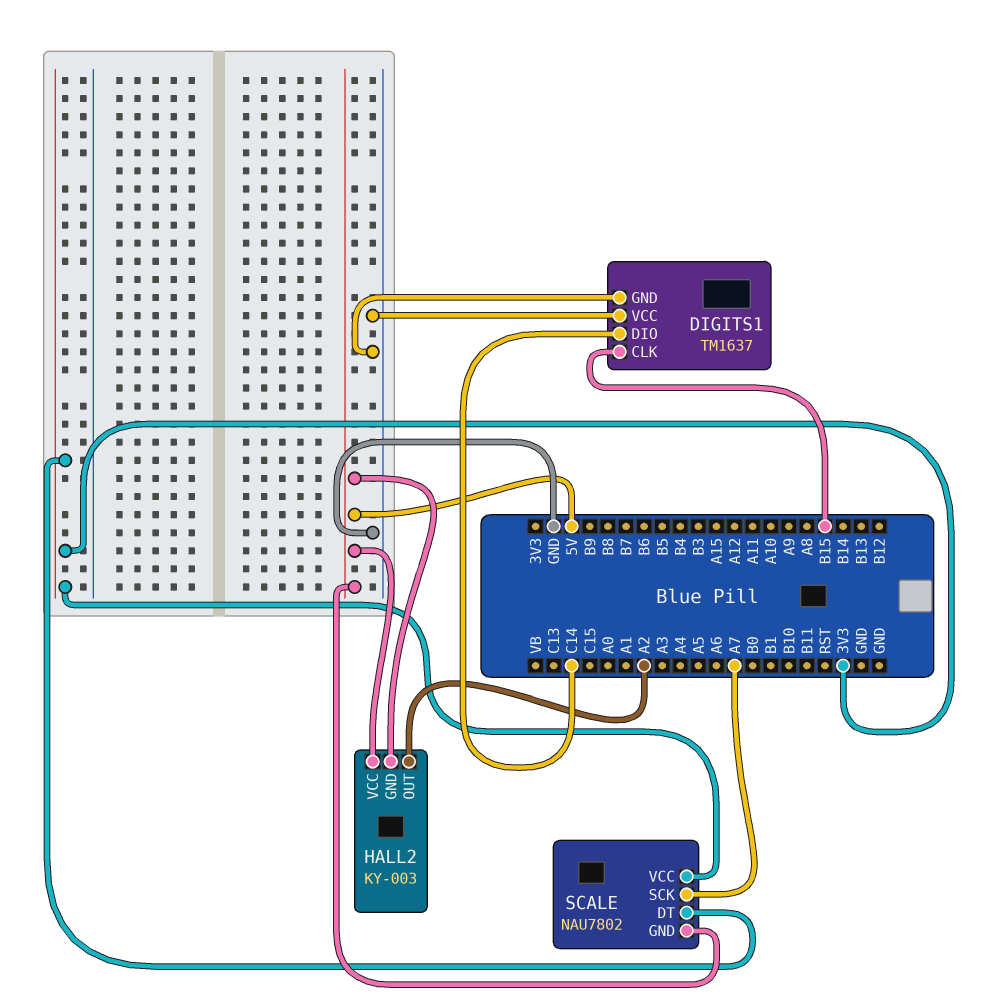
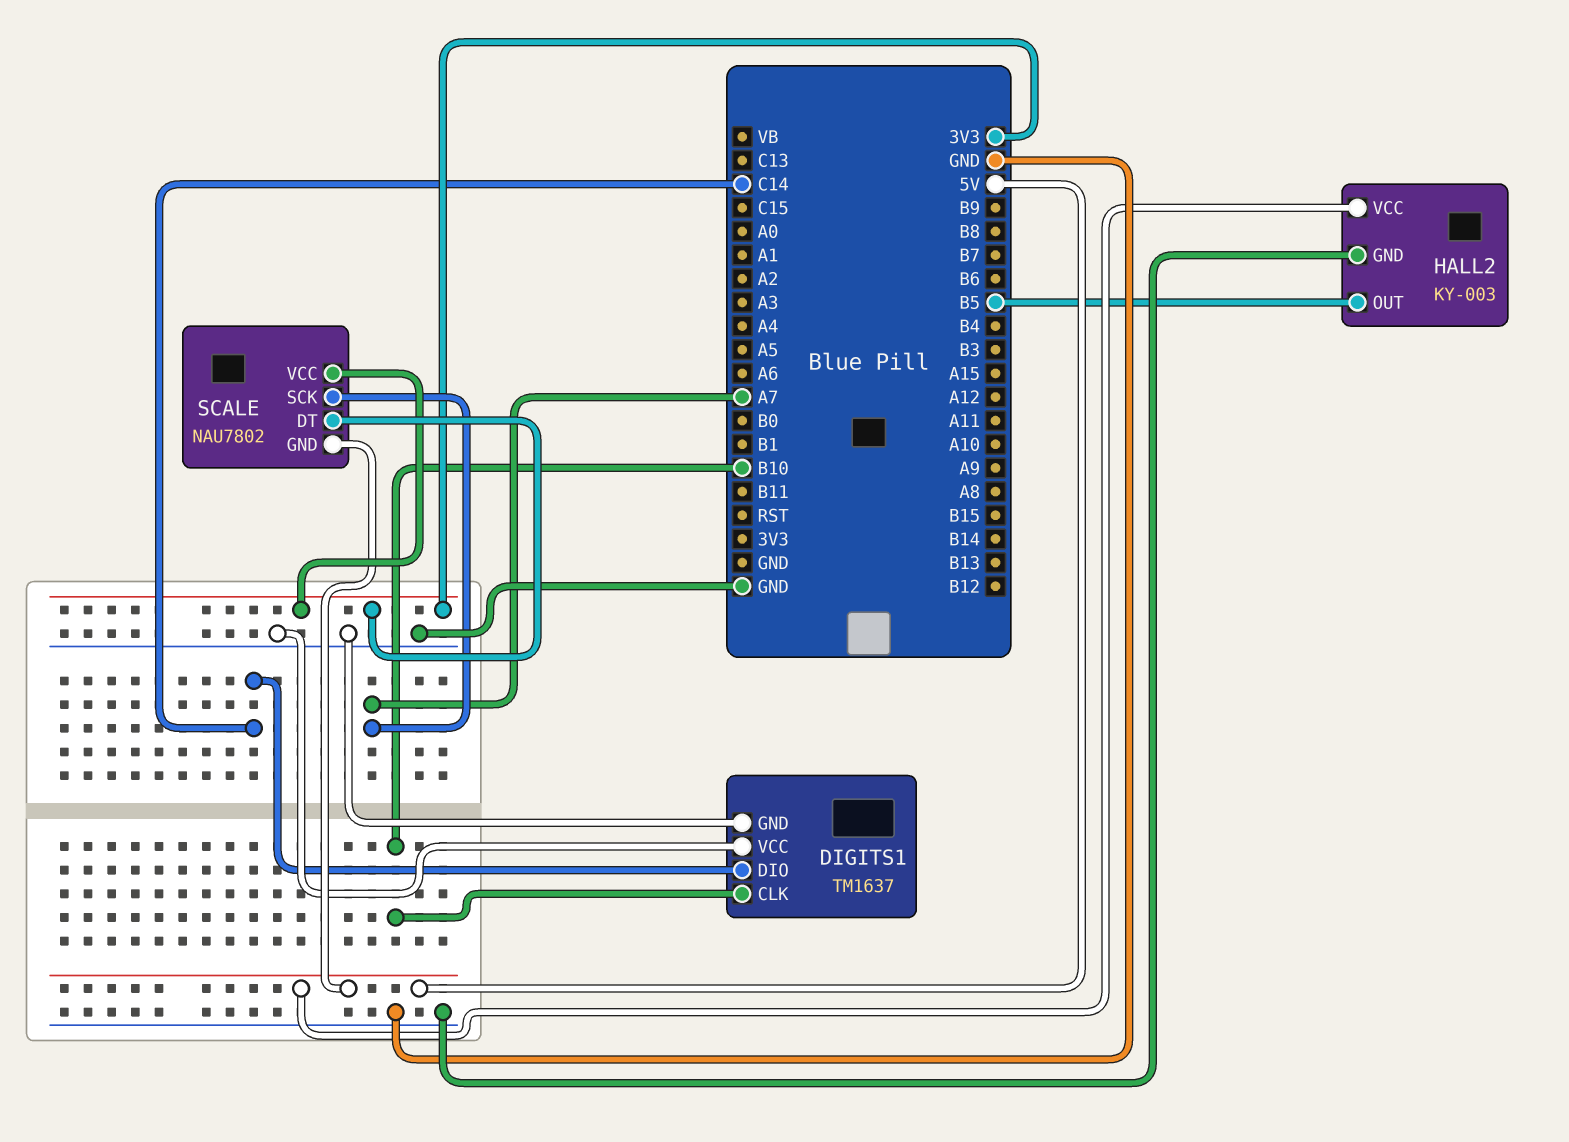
DIGITS1 pin CLK: B15 -> B10
HALL2 pin GND: 5V -> GND
HALL2 pin OUT: A2 -> B5

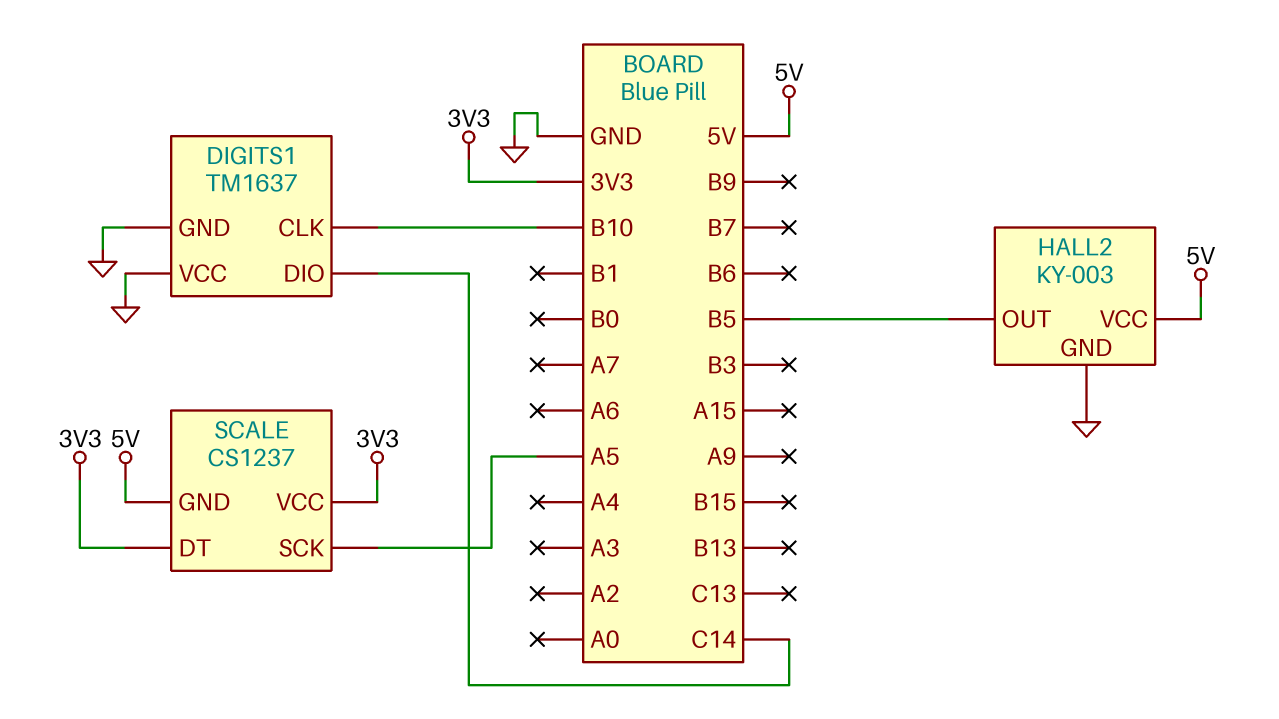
SCALE: NAU7802 -> CS1237
SCALE pin SCK: A7 -> A5

